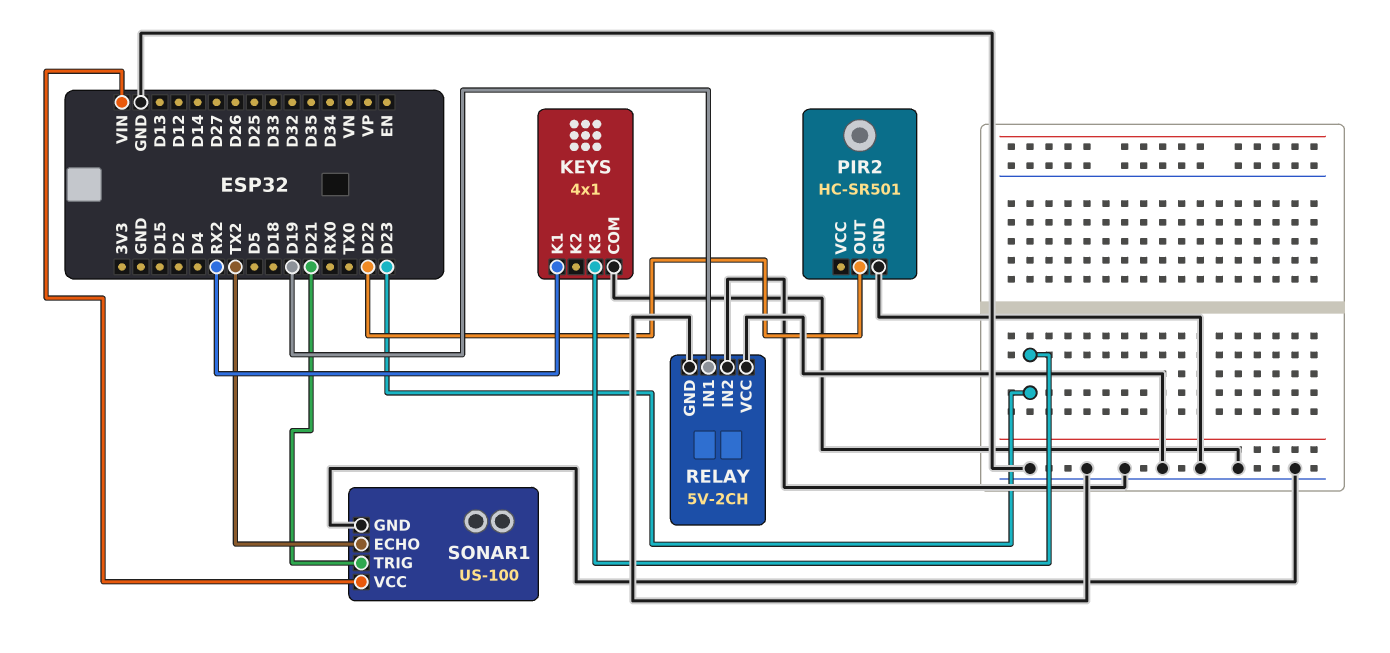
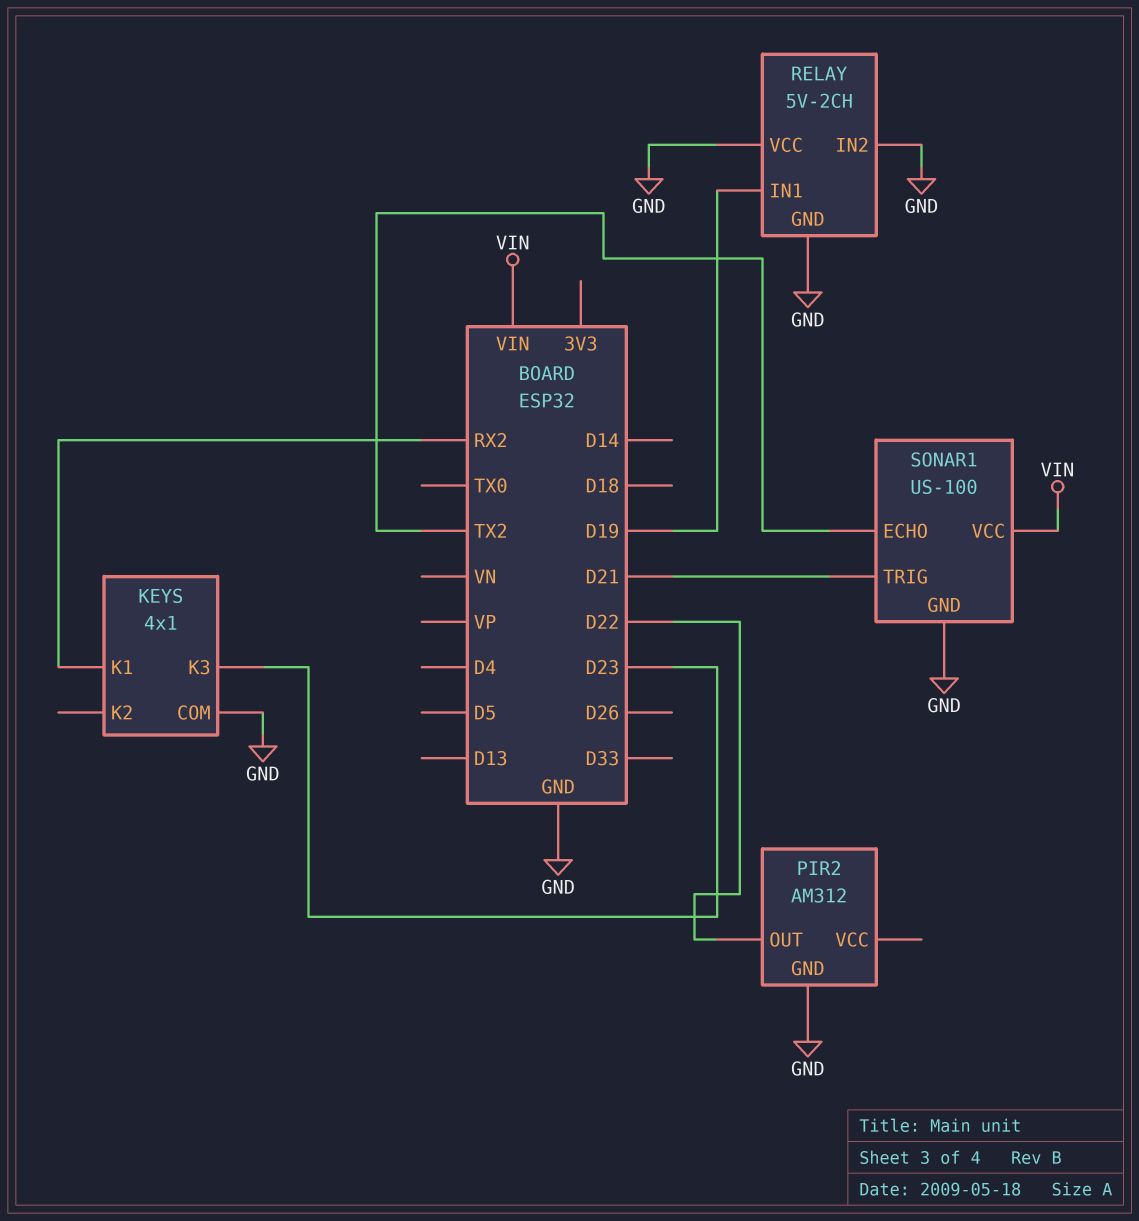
PIR2: HC-SR501 -> AM312

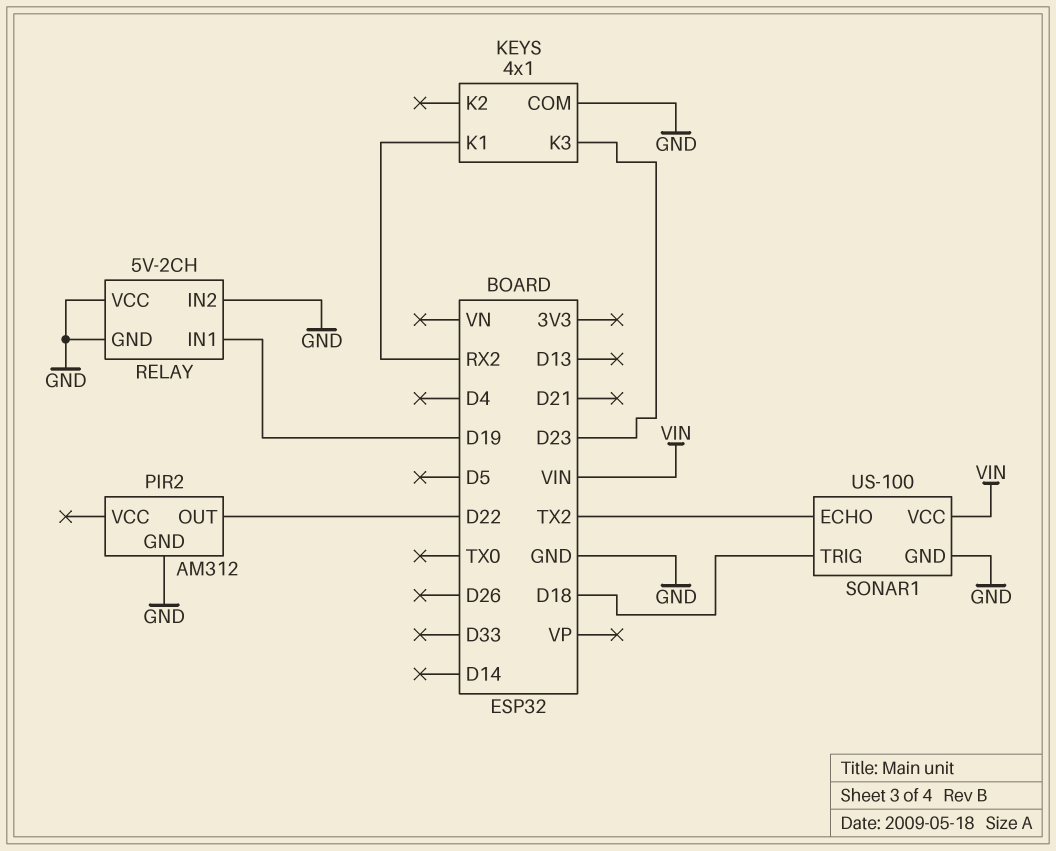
SONAR1 pin TRIG: D21 -> D18

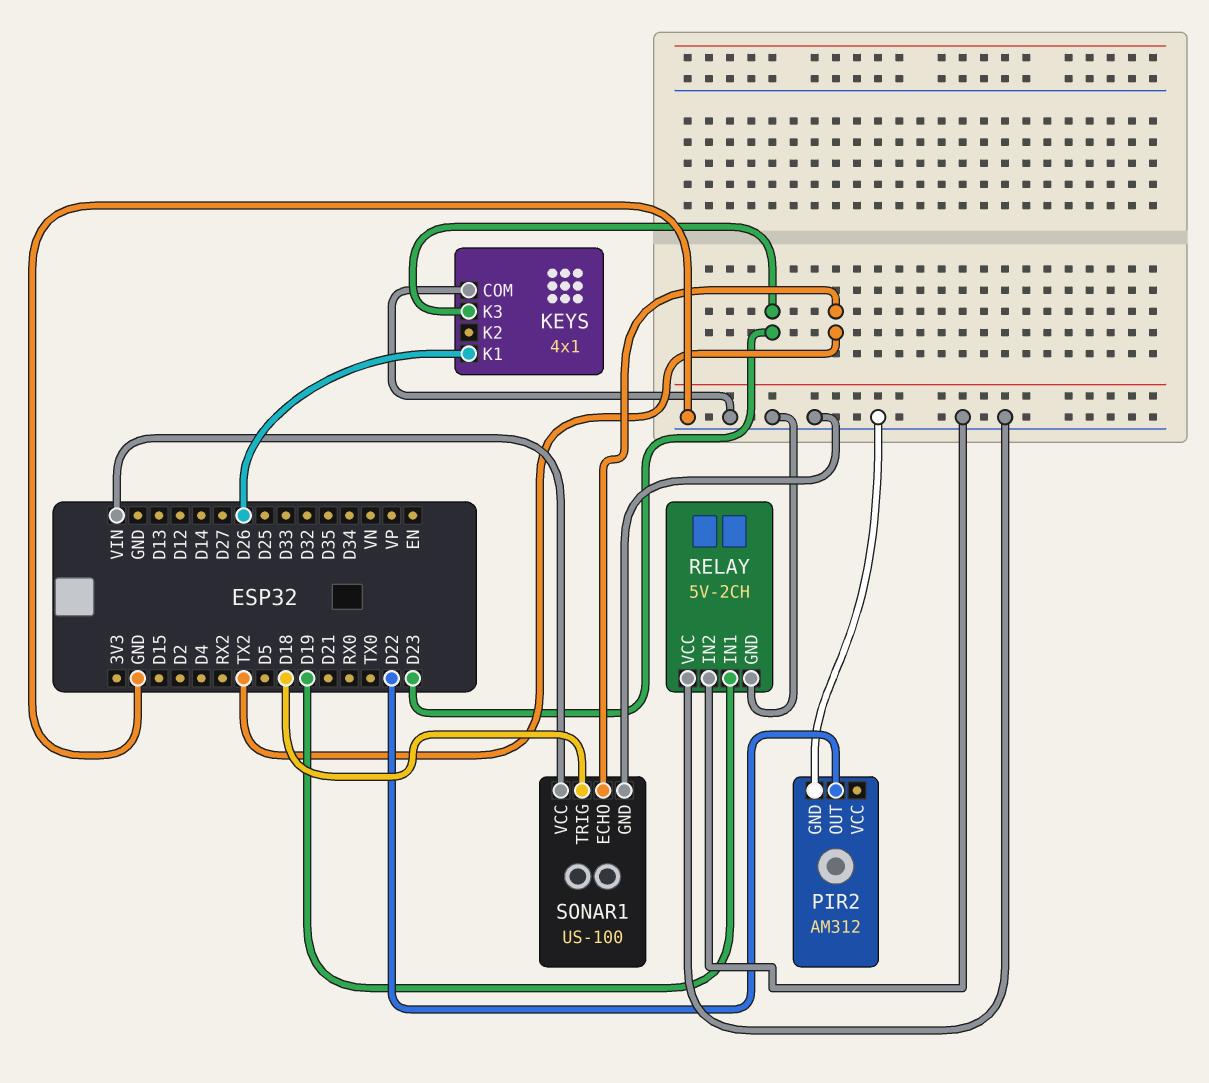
KEYS pin K1: RX2 -> D26

